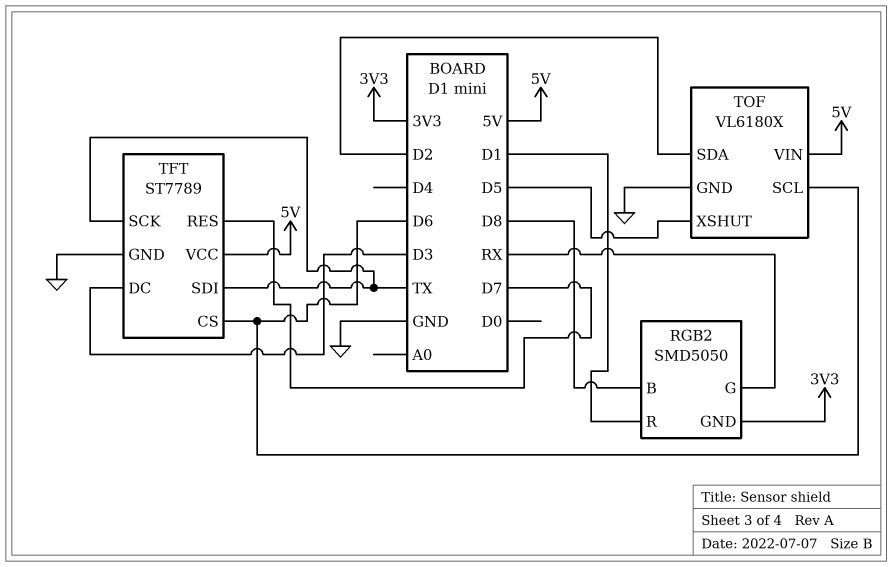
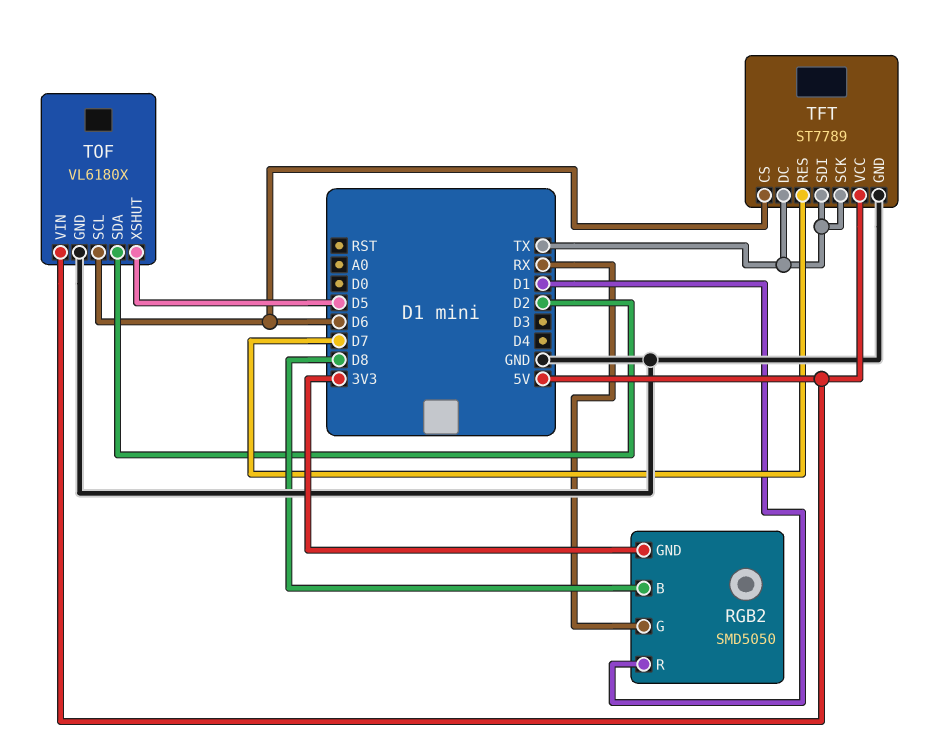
TFT pin DC: D3 -> TX

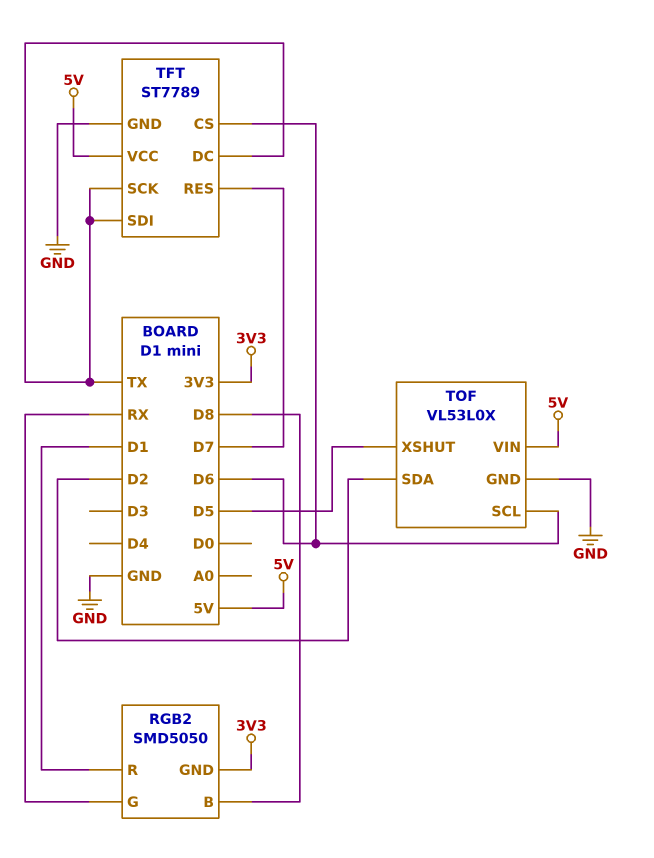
TOF: VL6180X -> VL53L0X

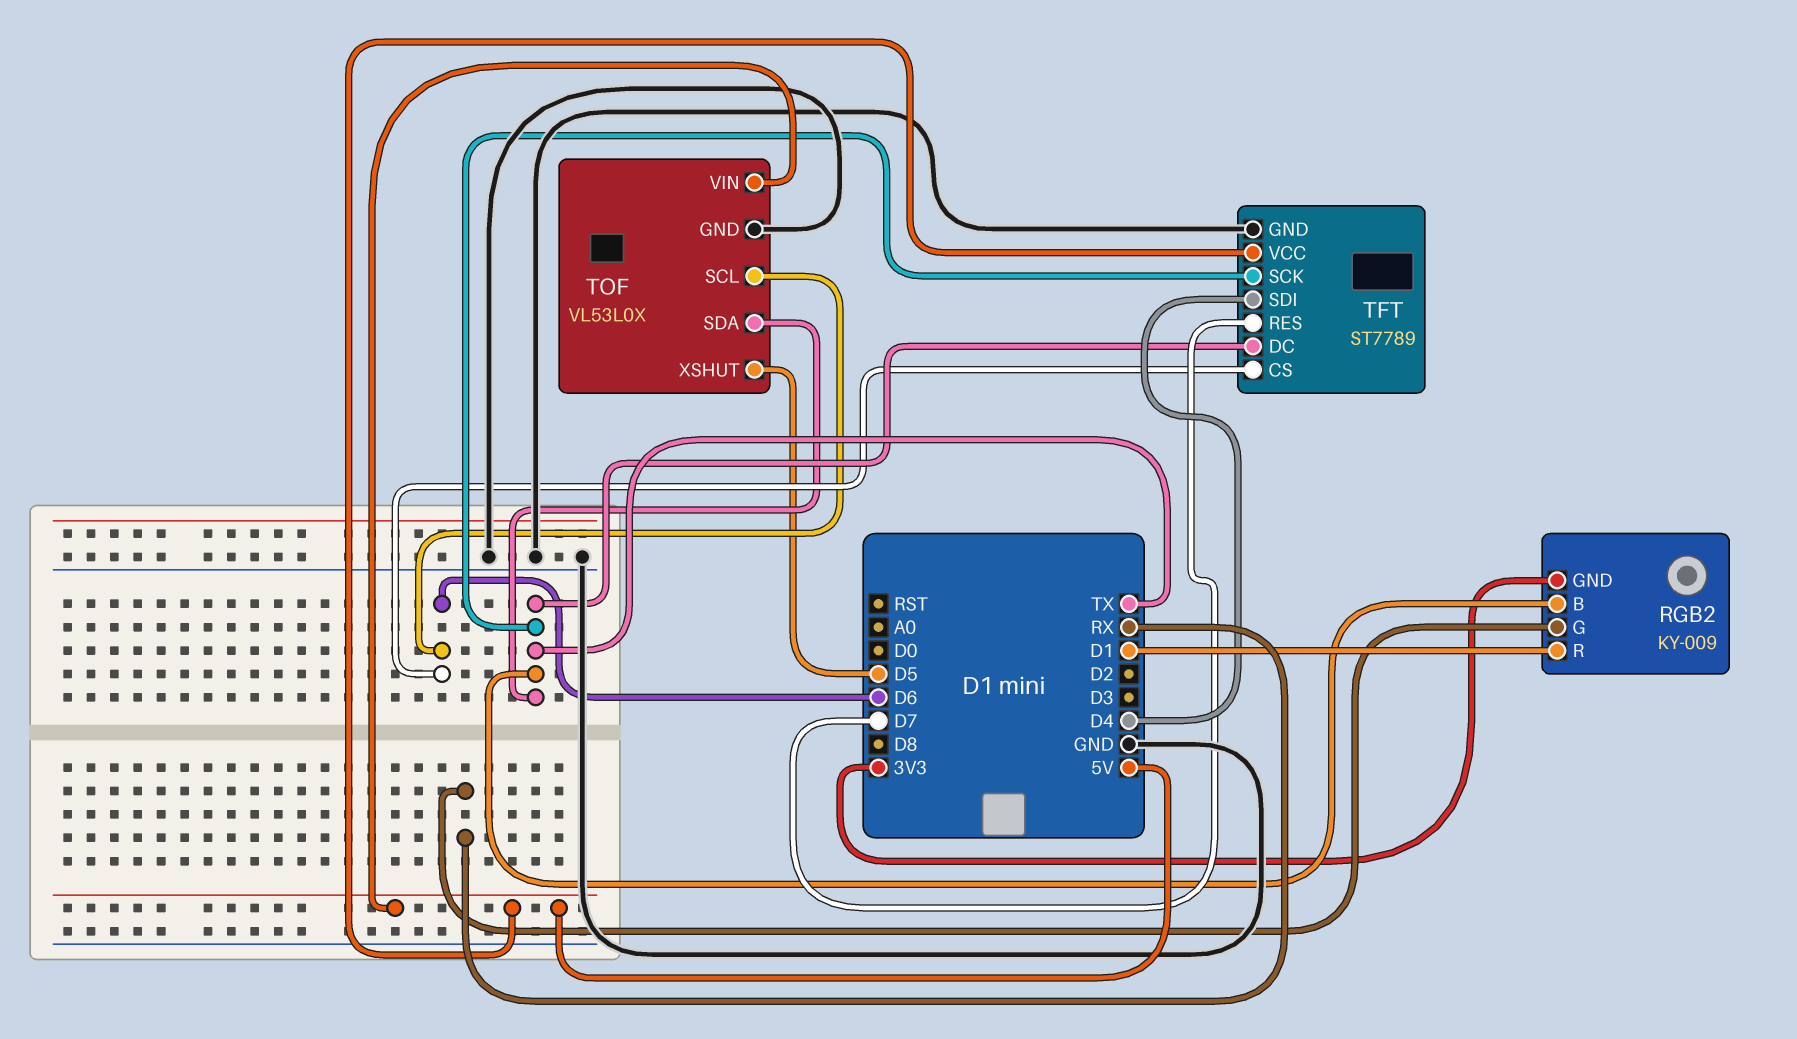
RGB2: SMD5050 -> KY-009
RGB2 pin B: D8 -> TX
TFT pin SDI: TX -> D4
TOF pin SDA: D2 -> TX

